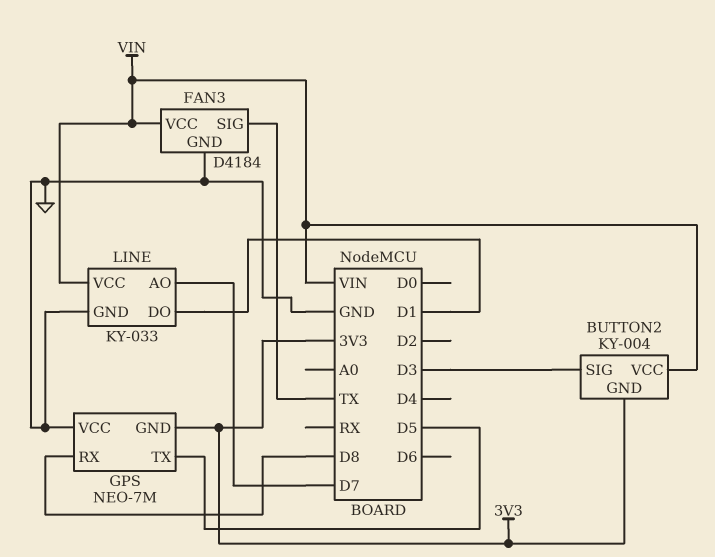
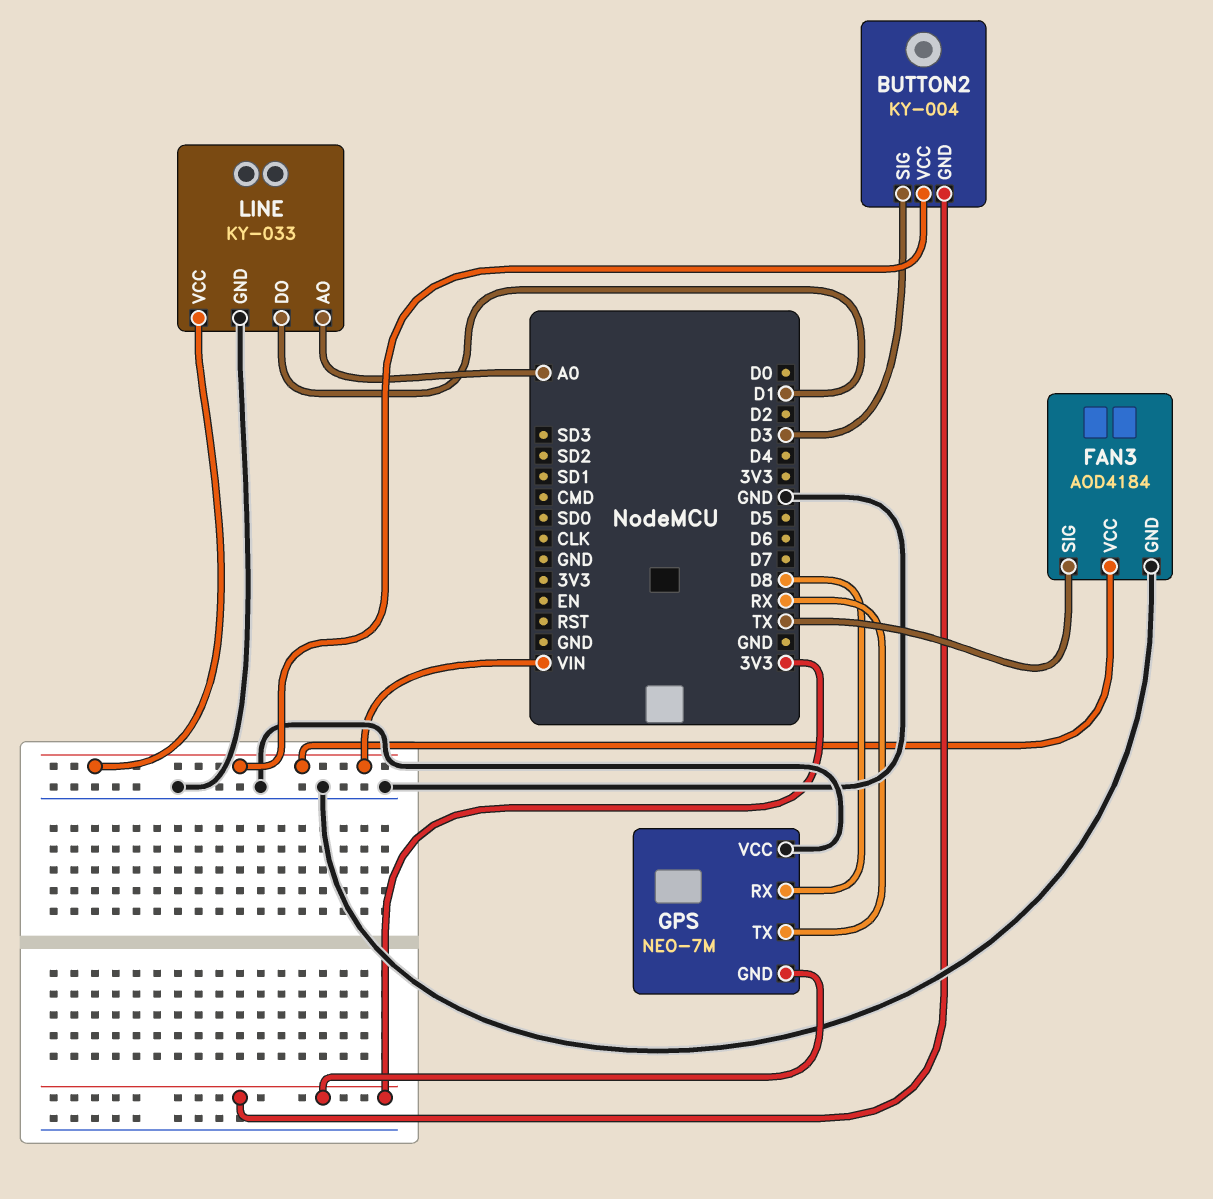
FAN3: D4184 -> AOD4184
GPS pin TX: D5 -> RX
LINE pin AO: D7 -> A0

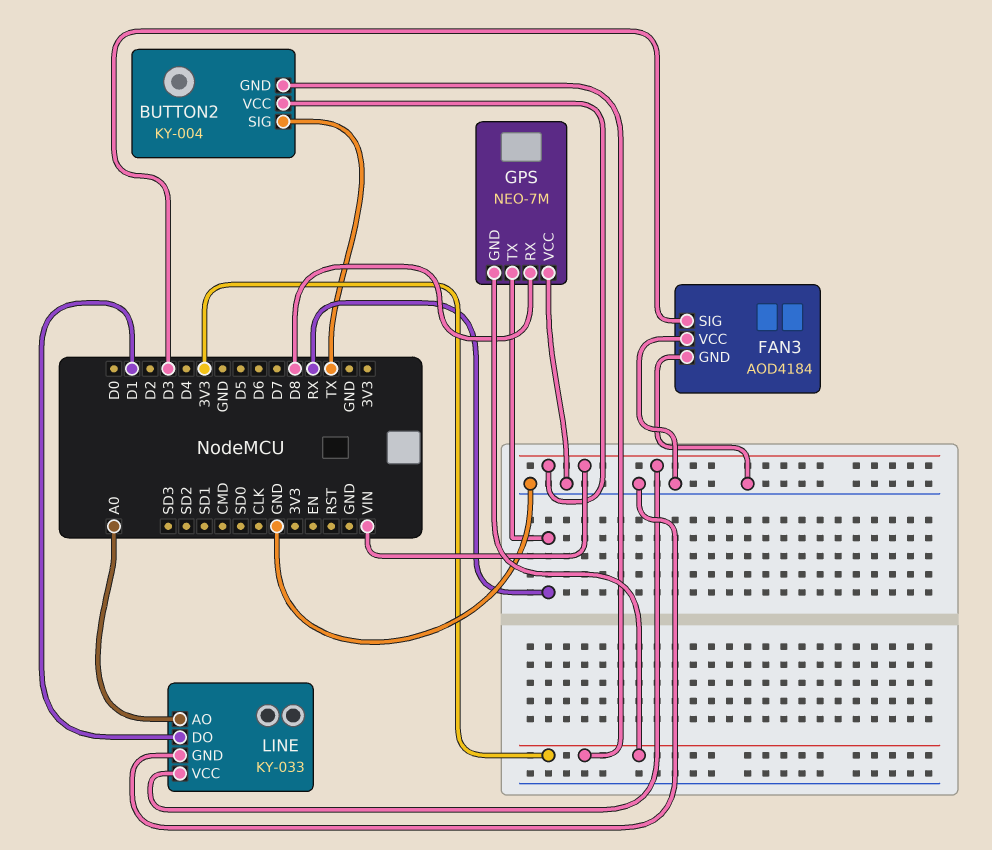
BUTTON2 pin SIG: D3 -> TX
FAN3 pin SIG: TX -> D3
FAN3 pin VCC: VIN -> GND

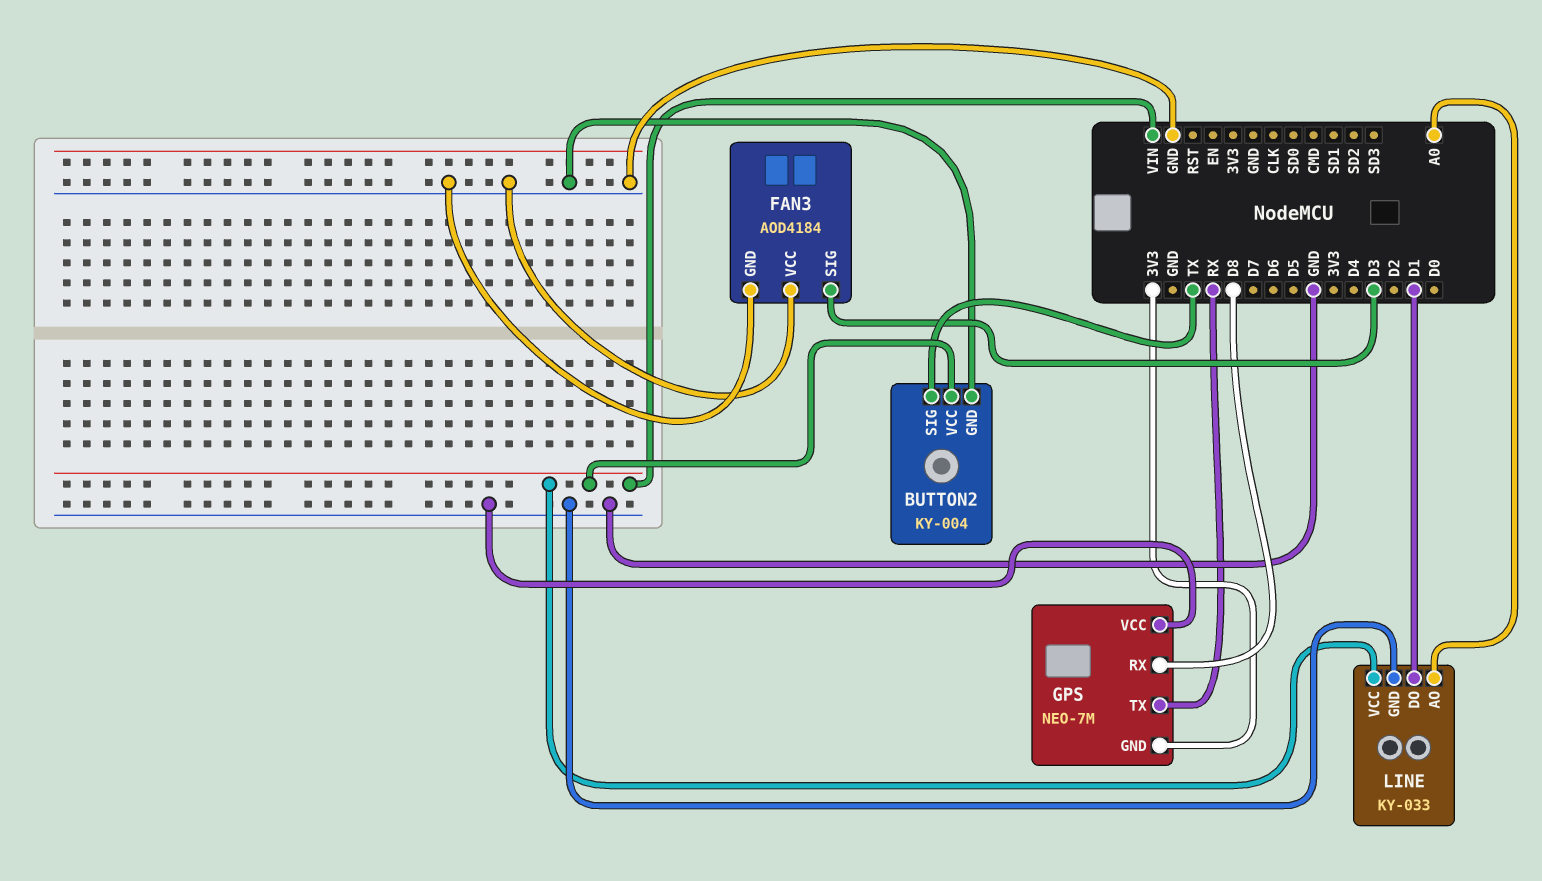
BUTTON2 pin GND: 3V3 -> GND

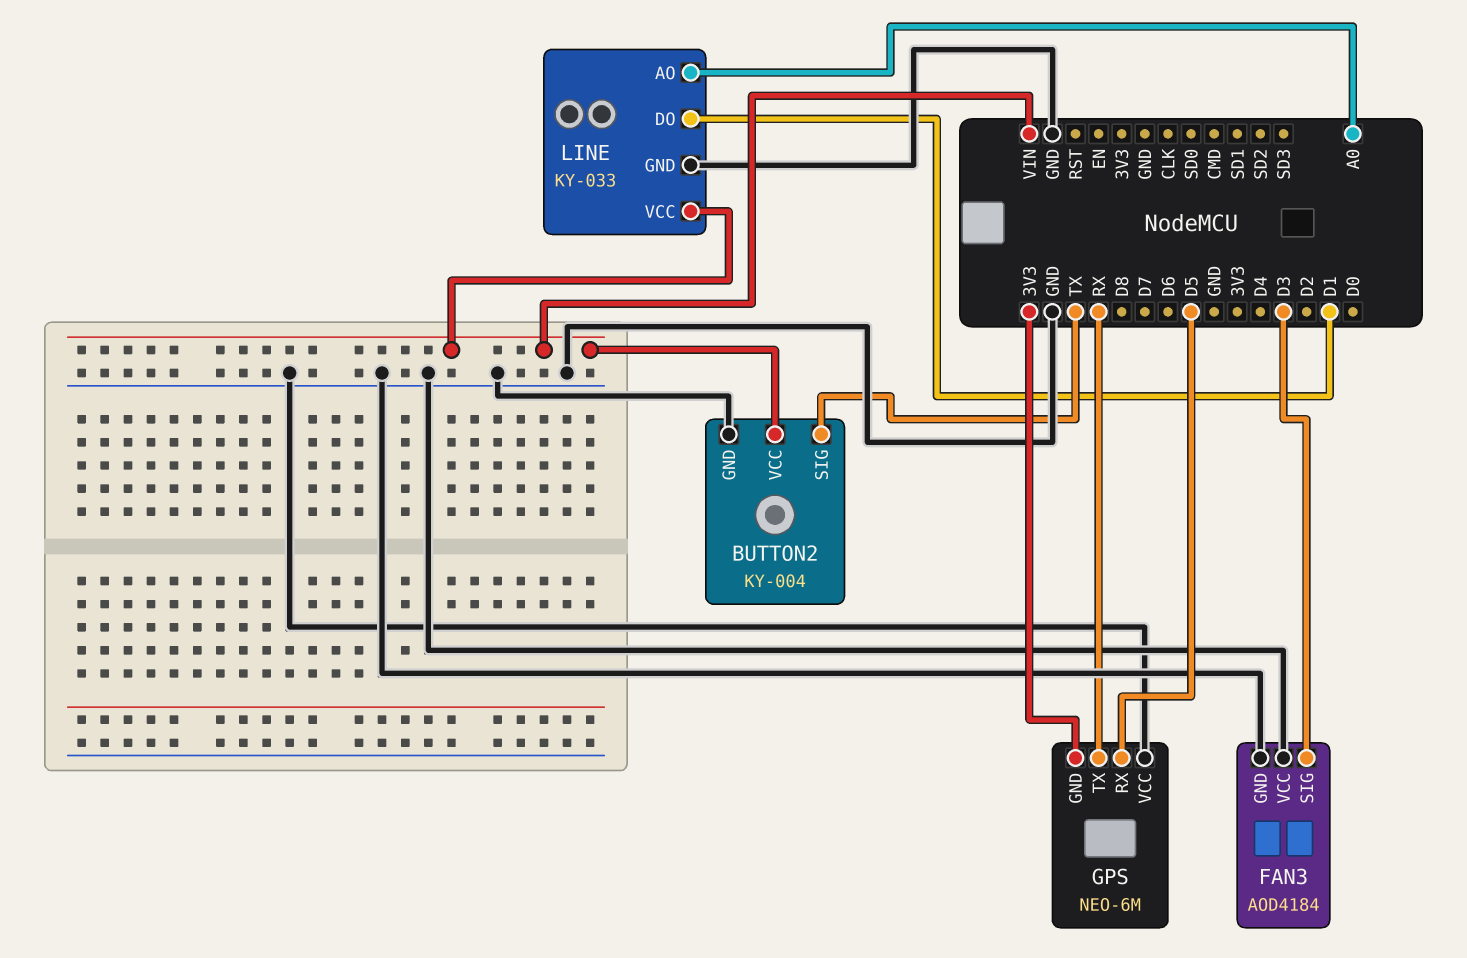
GPS: NEO-7M -> NEO-6M
GPS pin RX: D8 -> D5

